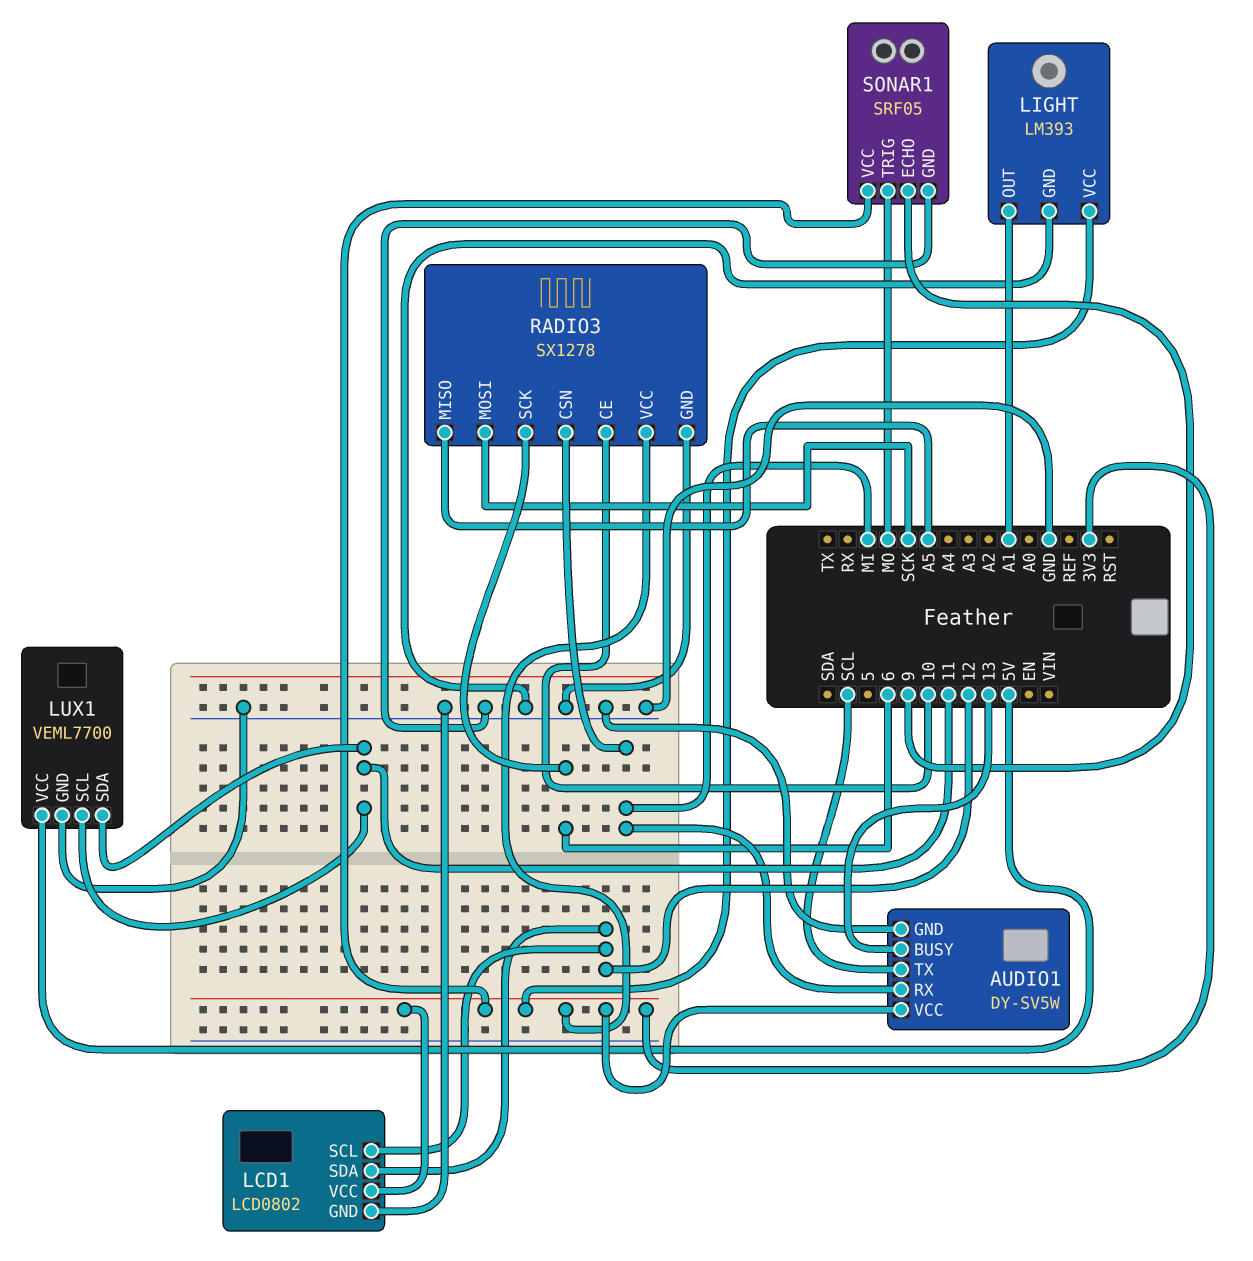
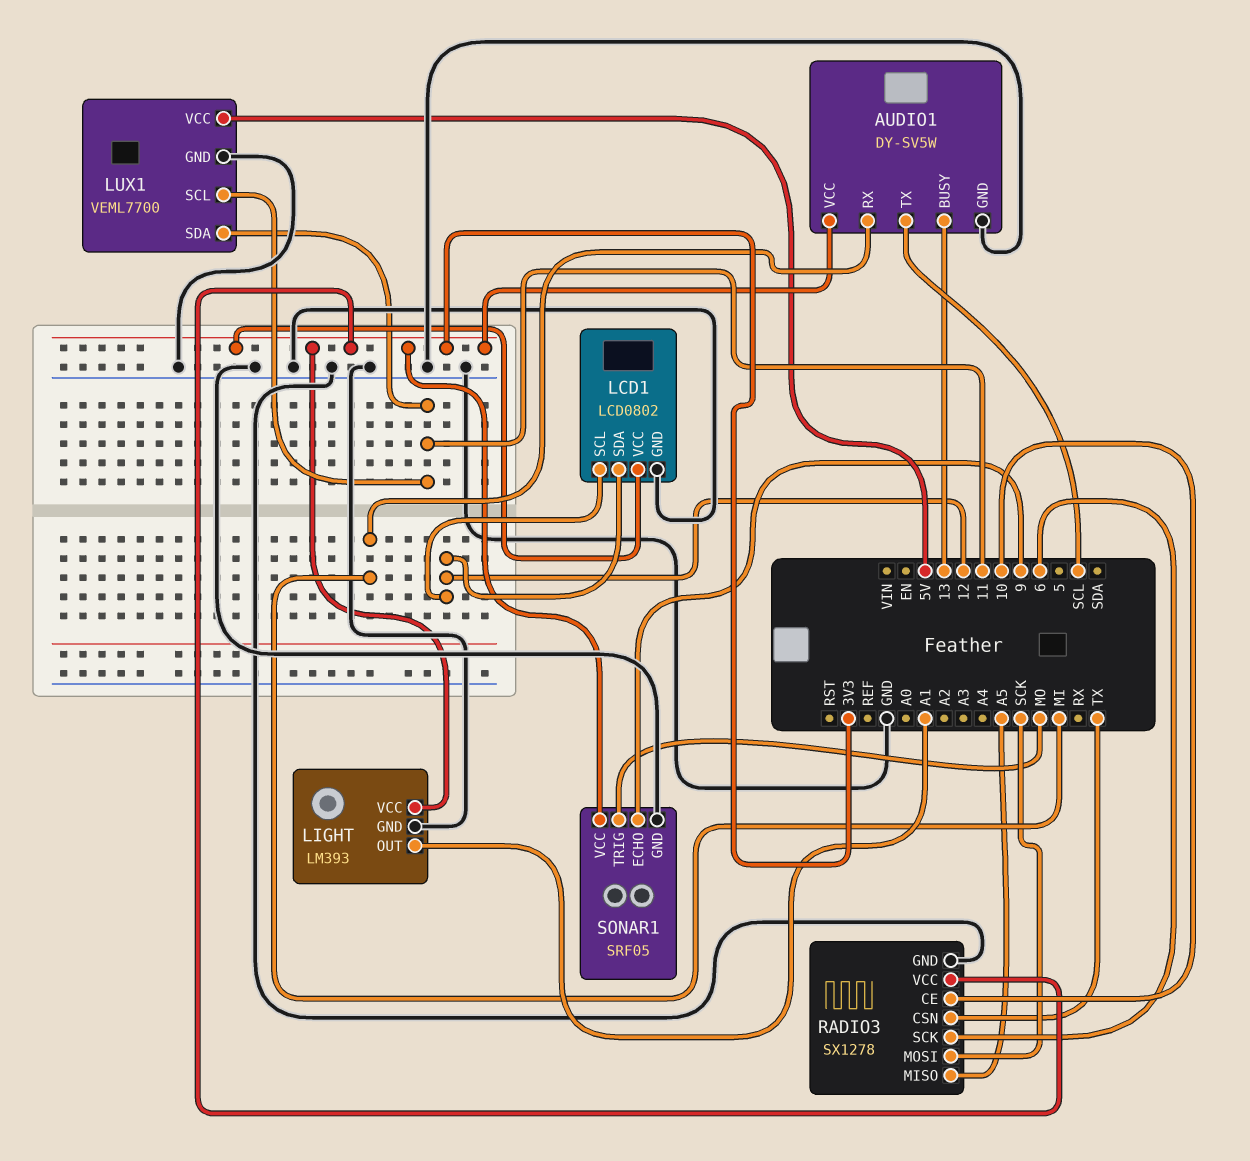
RADIO3 pin CSN: MI -> TX

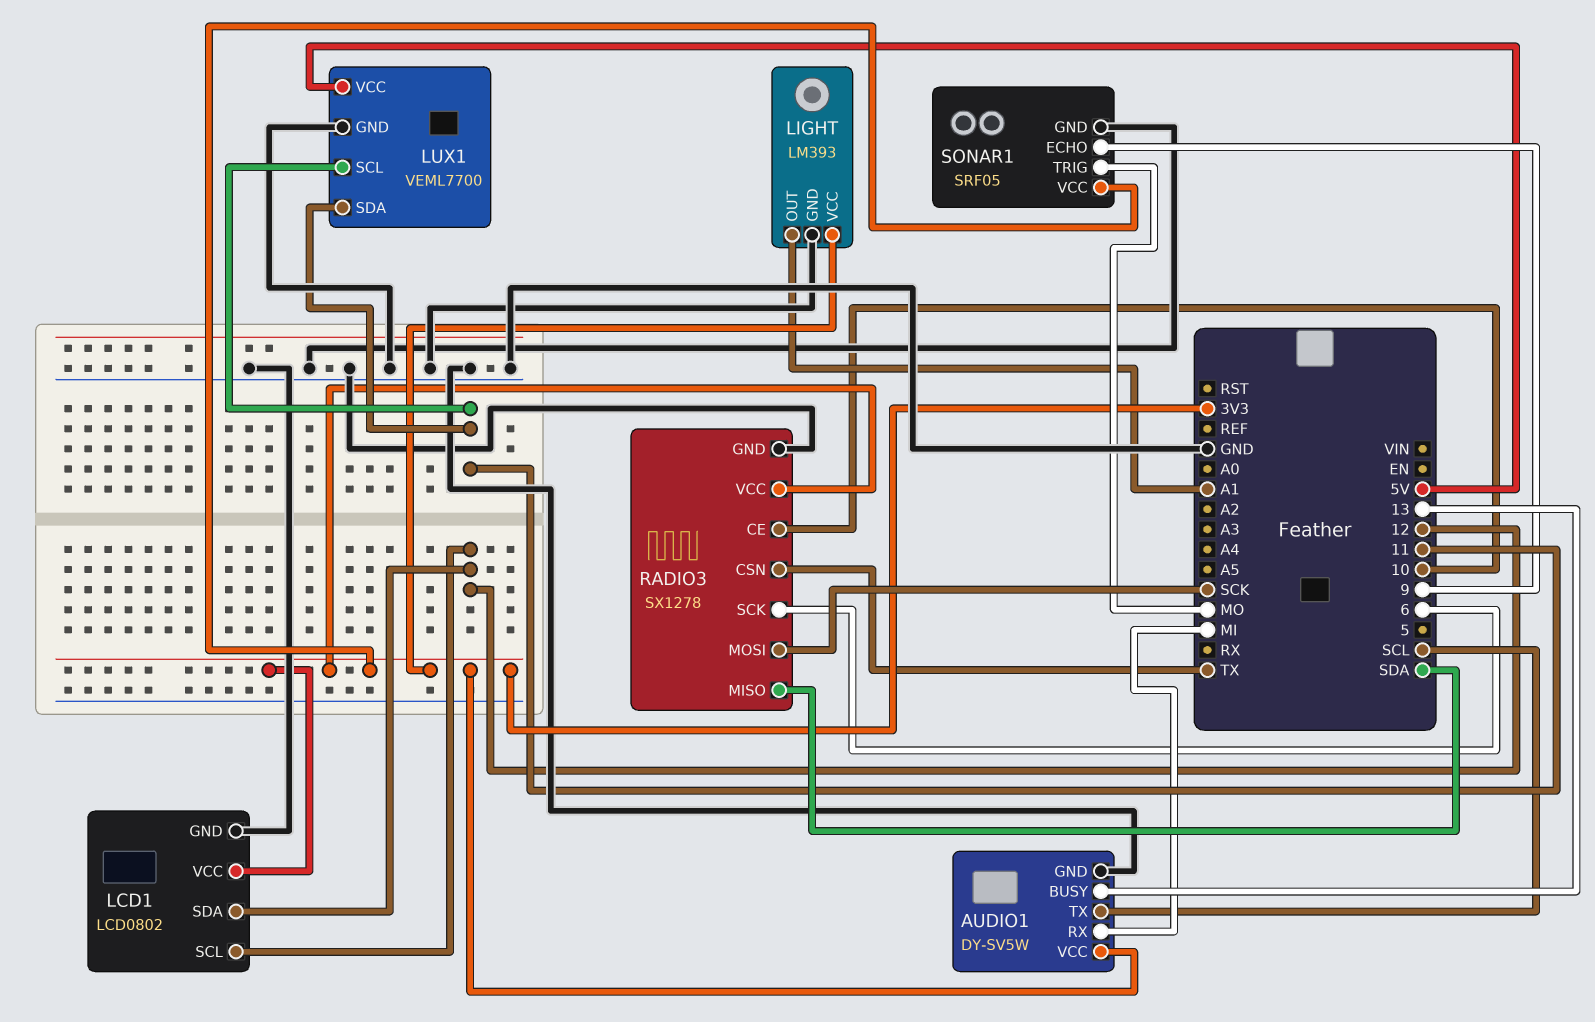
RADIO3 pin MISO: A5 -> SDA

